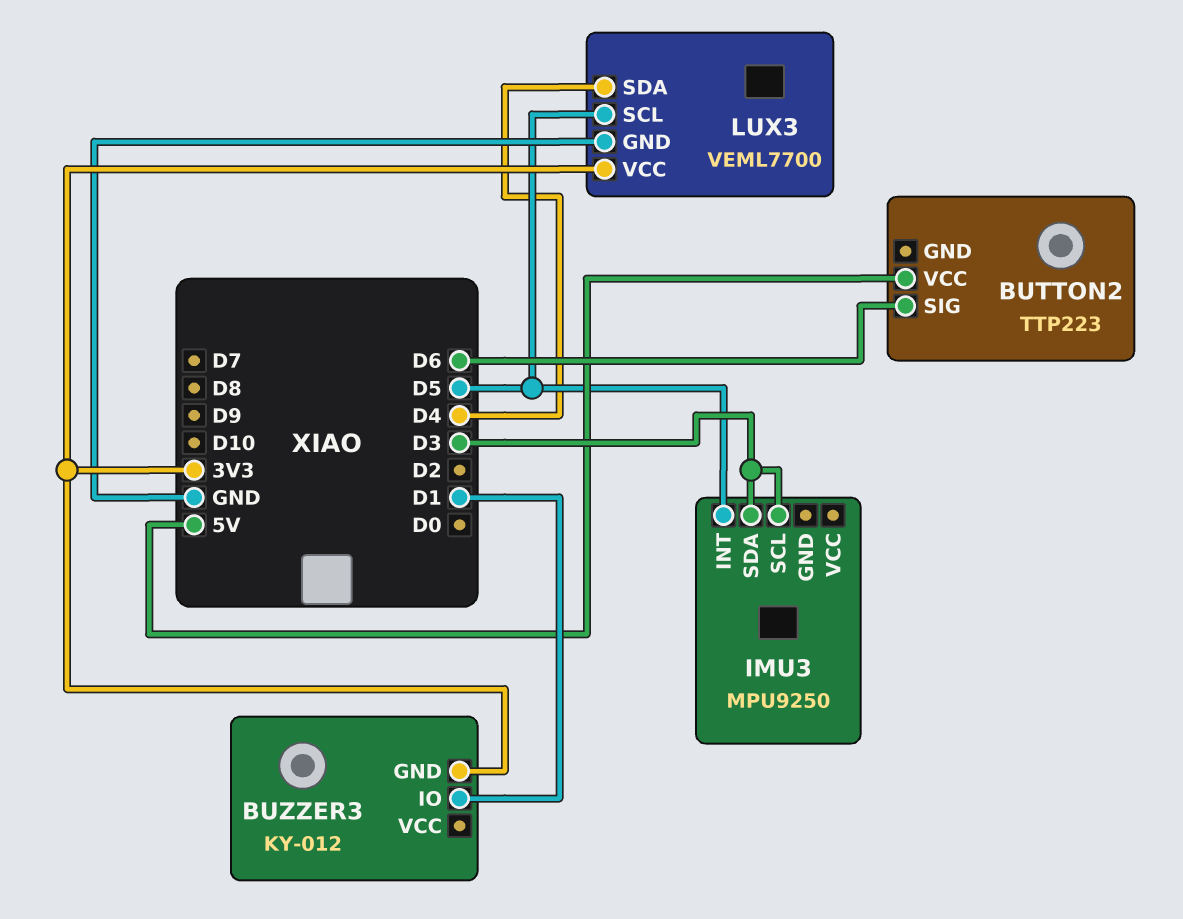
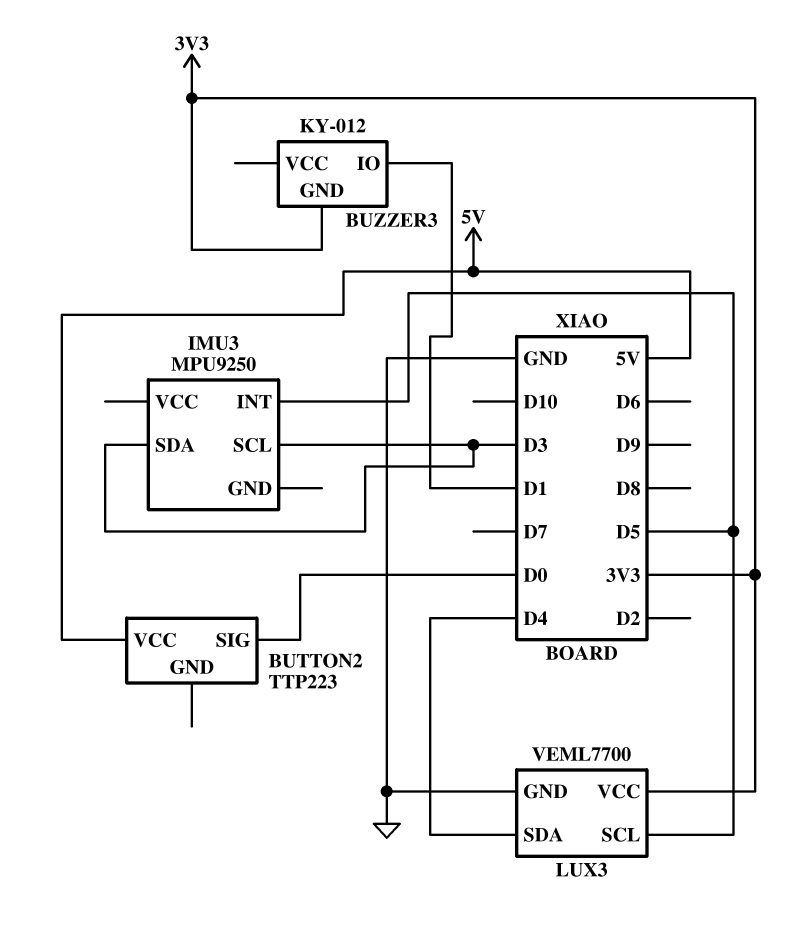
BUTTON2 pin SIG: D6 -> D0

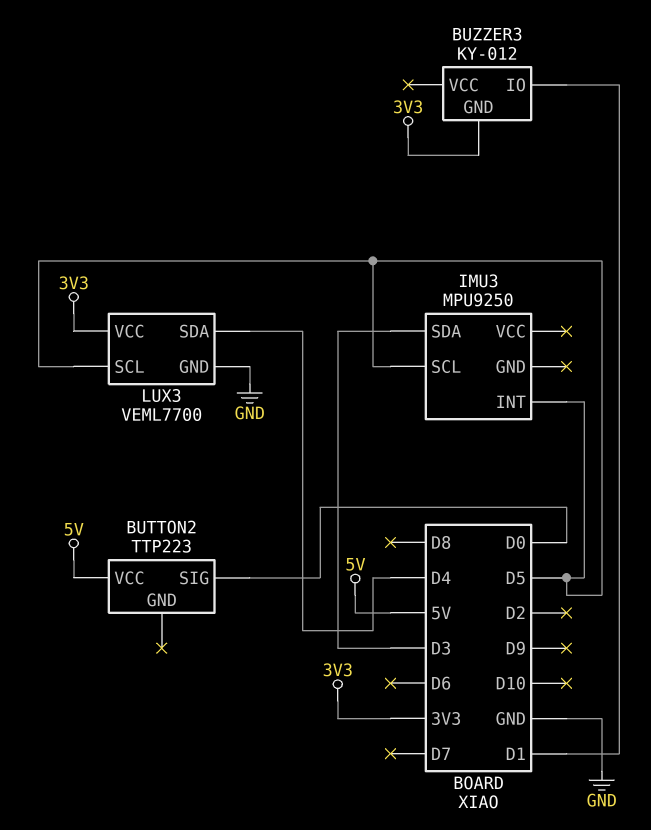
IMU3 pin SCL: D3 -> D5

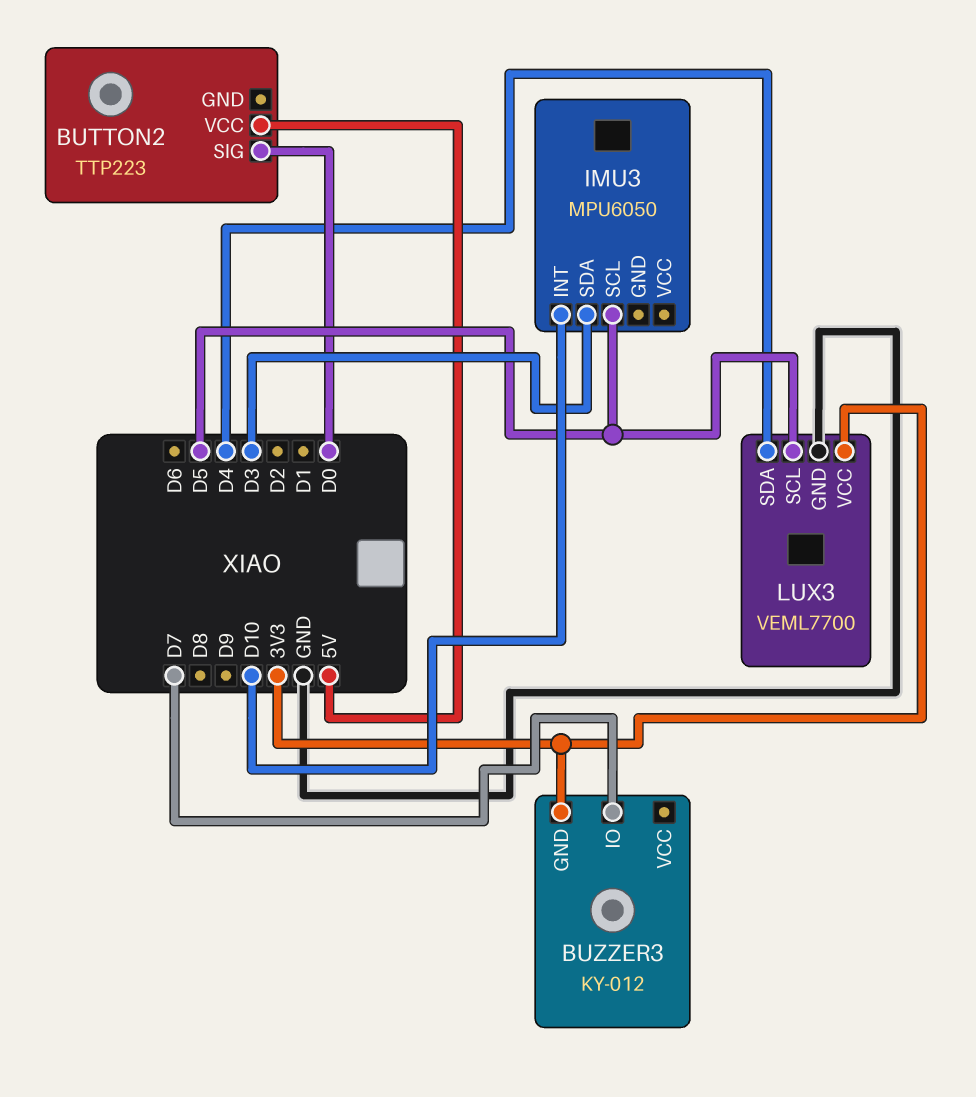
BUZZER3 pin IO: D1 -> D7
IMU3: MPU9250 -> MPU6050
IMU3 pin INT: D5 -> D10

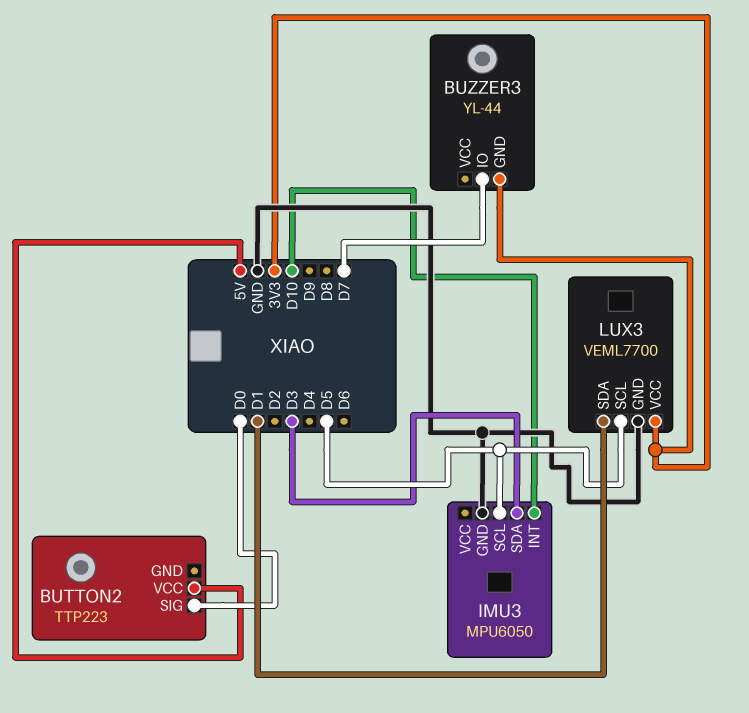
BUZZER3: KY-012 -> YL-44
IMU3 pin GND: none -> GND
LUX3 pin SDA: D4 -> D1

